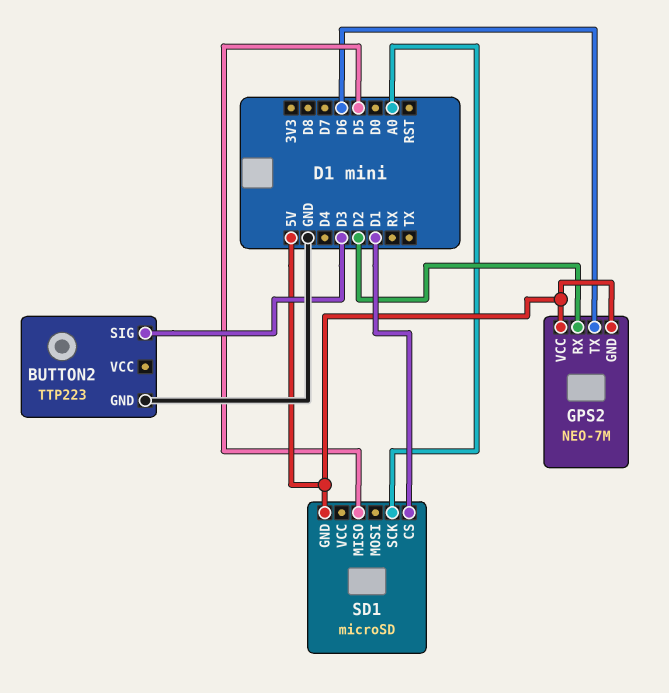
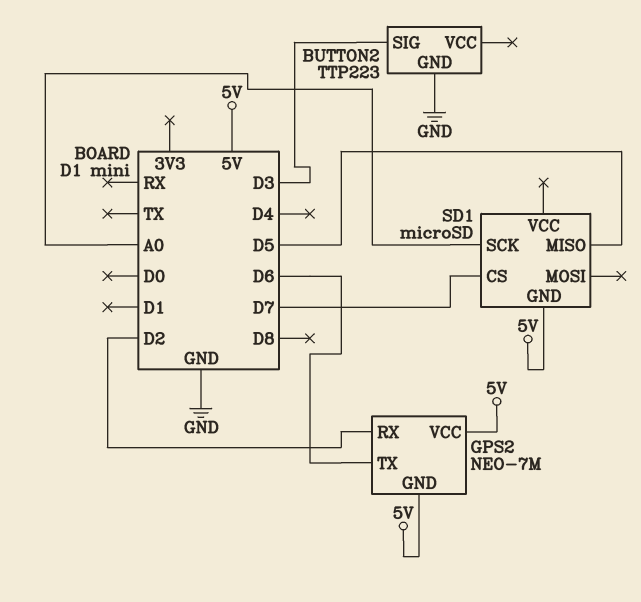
SD1 pin CS: D1 -> D7

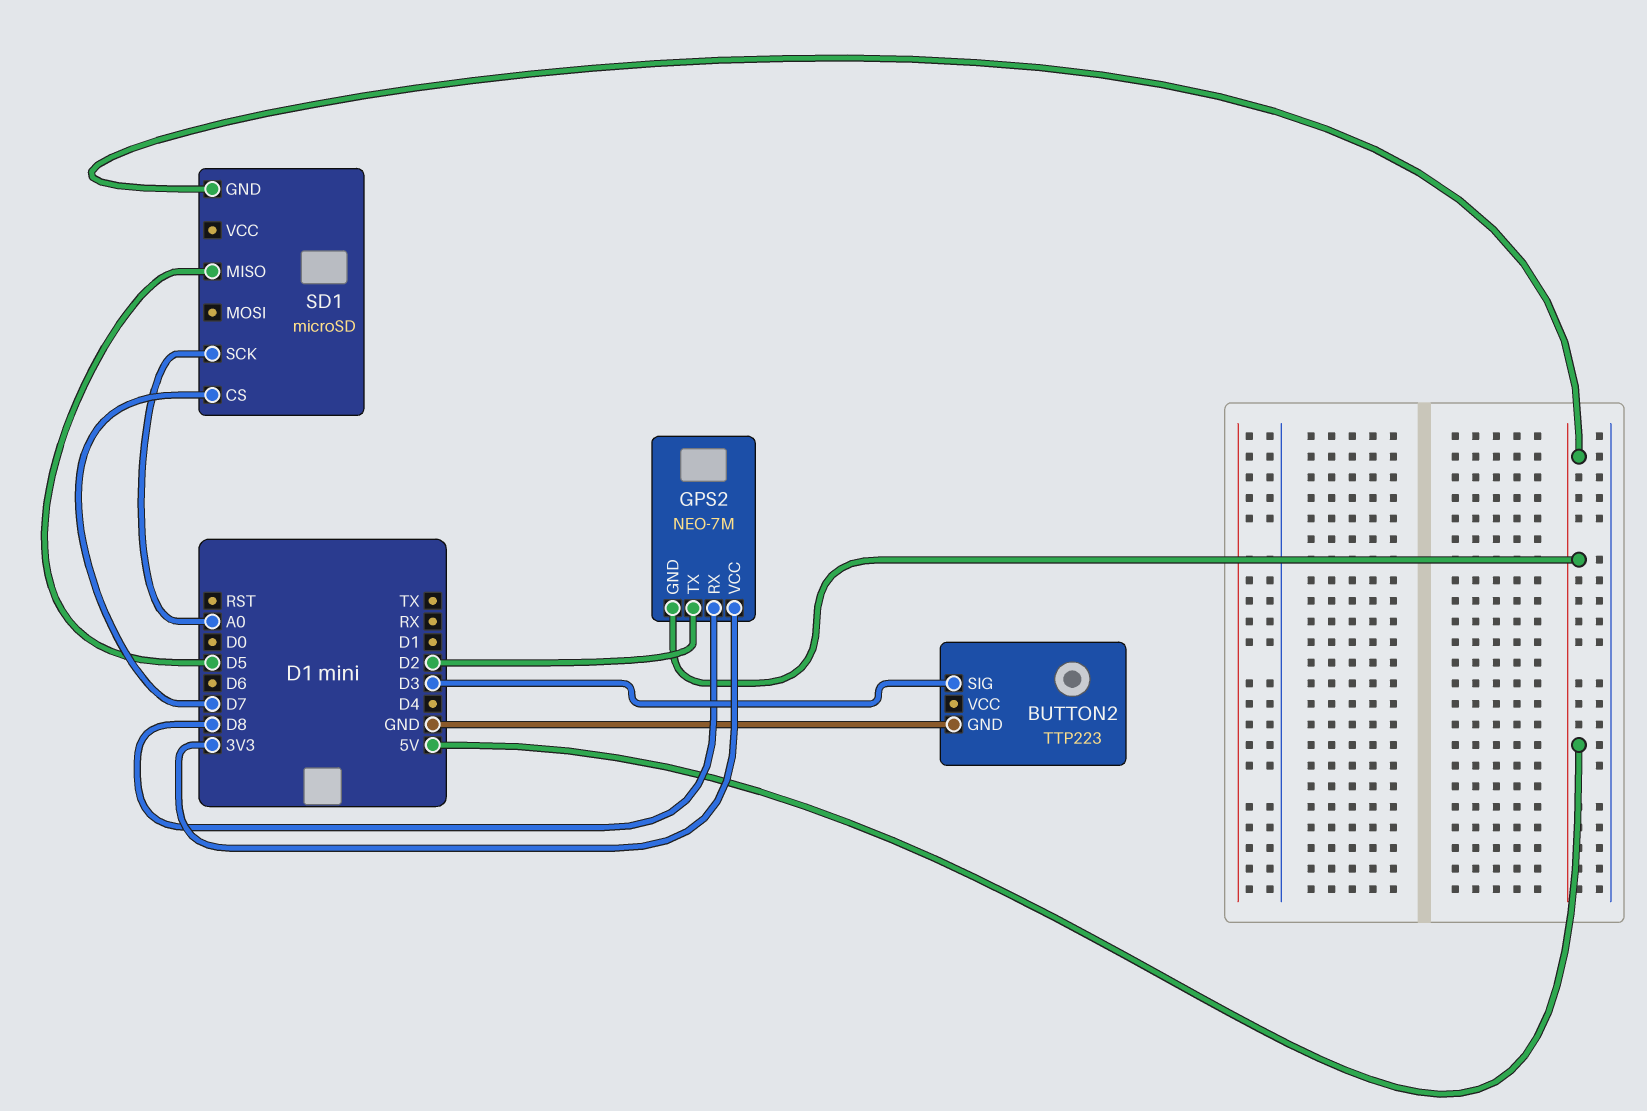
GPS2 pin RX: D2 -> D8
GPS2 pin TX: D6 -> D2
GPS2 pin VCC: 5V -> 3V3

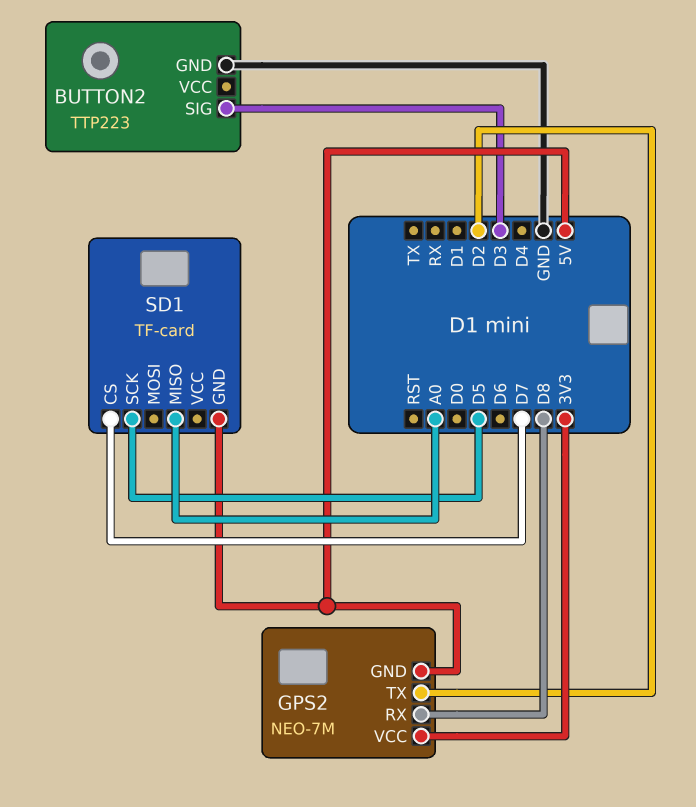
SD1: microSD -> TF-card
SD1 pin MISO: D5 -> A0
SD1 pin SCK: A0 -> D5

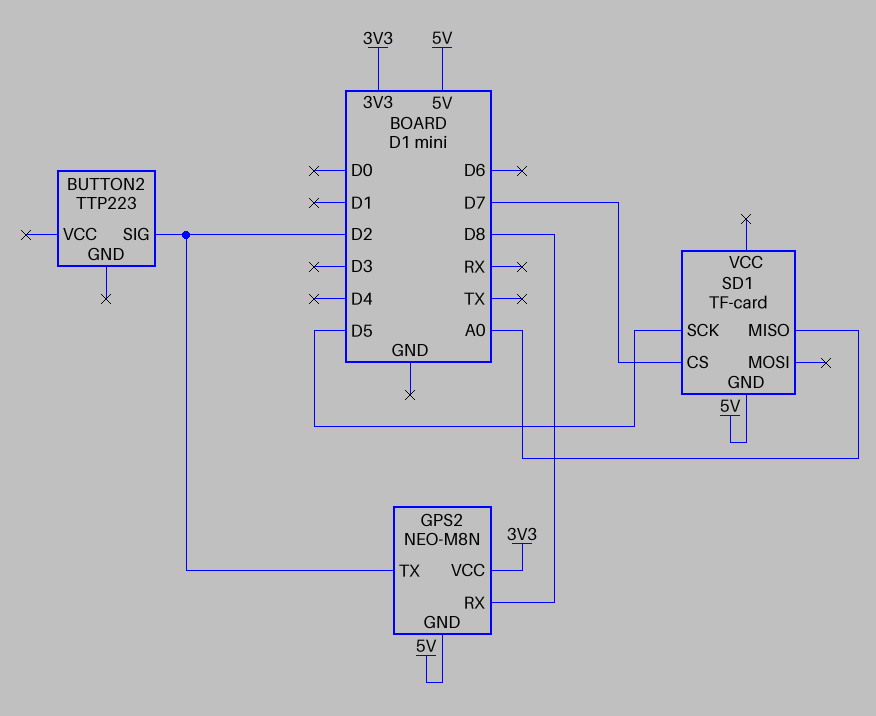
BUTTON2 pin GND: GND -> none
BUTTON2 pin SIG: D3 -> D2
GPS2: NEO-7M -> NEO-M8N

